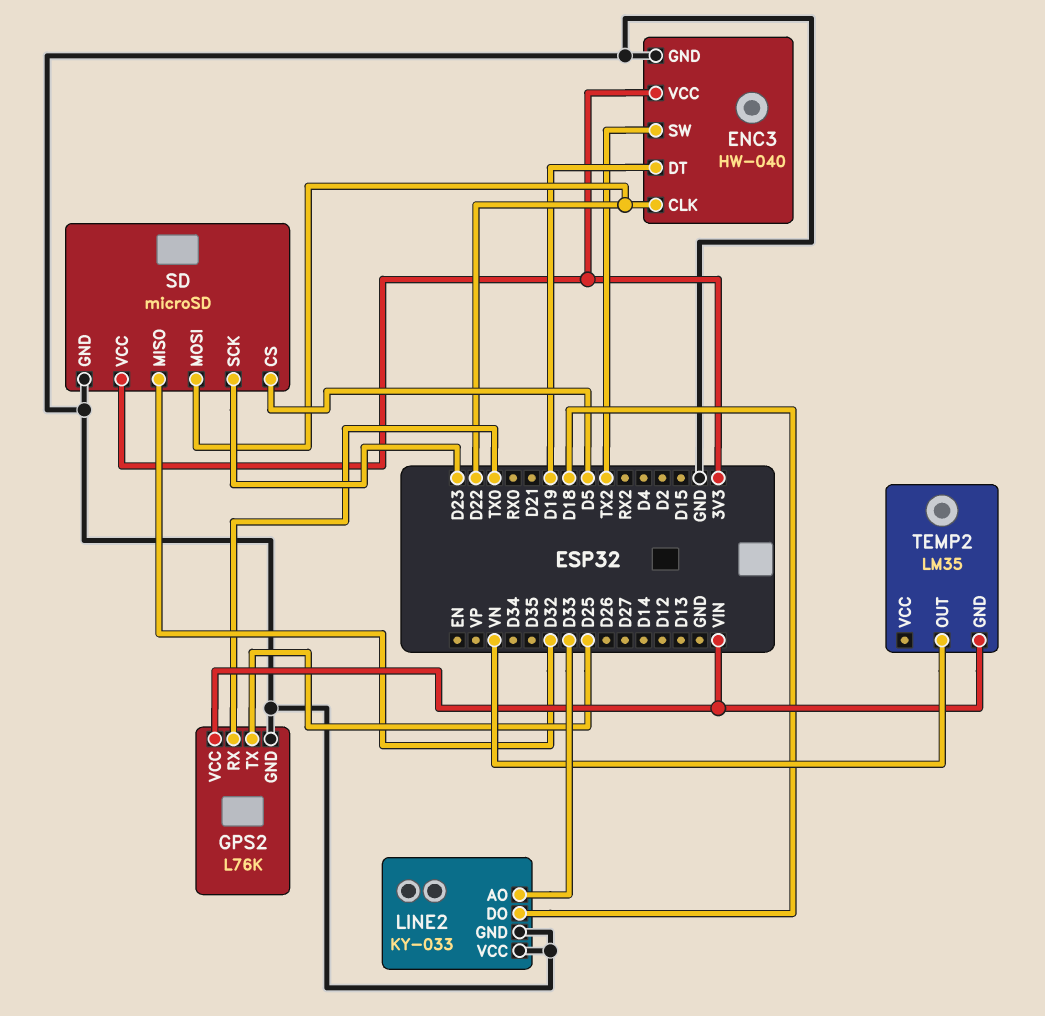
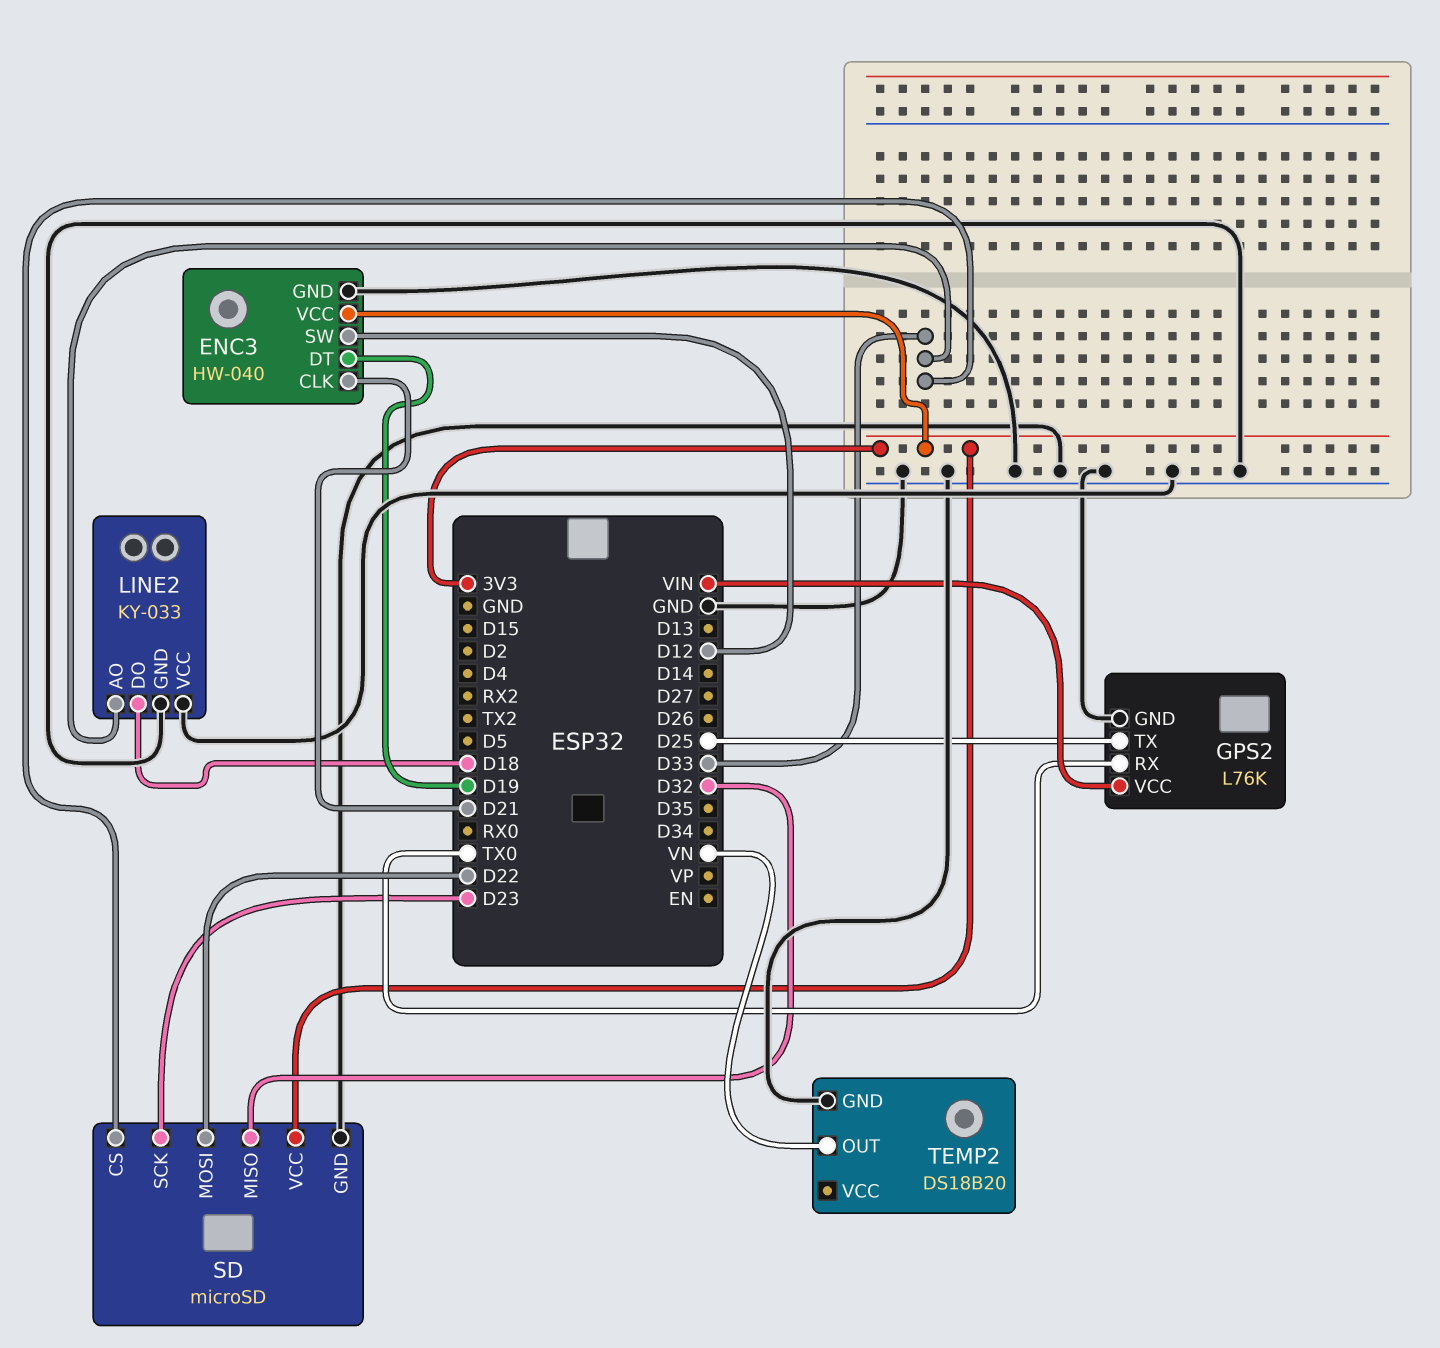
ENC3 pin CLK: D22 -> D21
ENC3 pin SW: TX2 -> D12
SD pin CS: D5 -> D33
TEMP2: LM35 -> DS18B20
TEMP2 pin GND: VIN -> GND

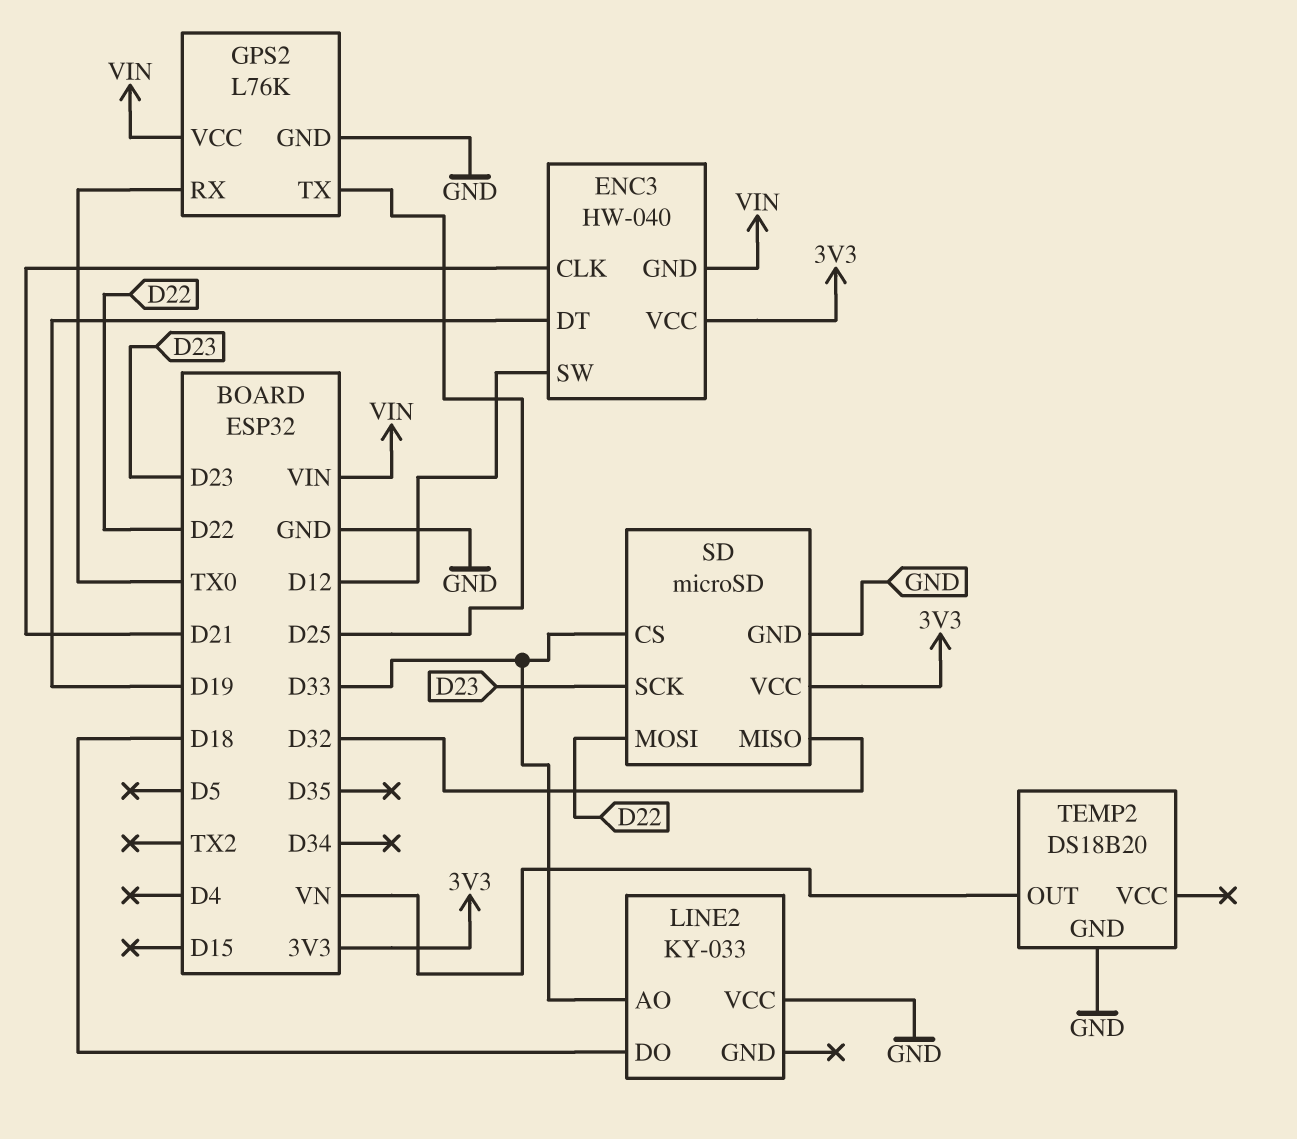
ENC3 pin GND: GND -> VIN
LINE2 pin GND: GND -> none

